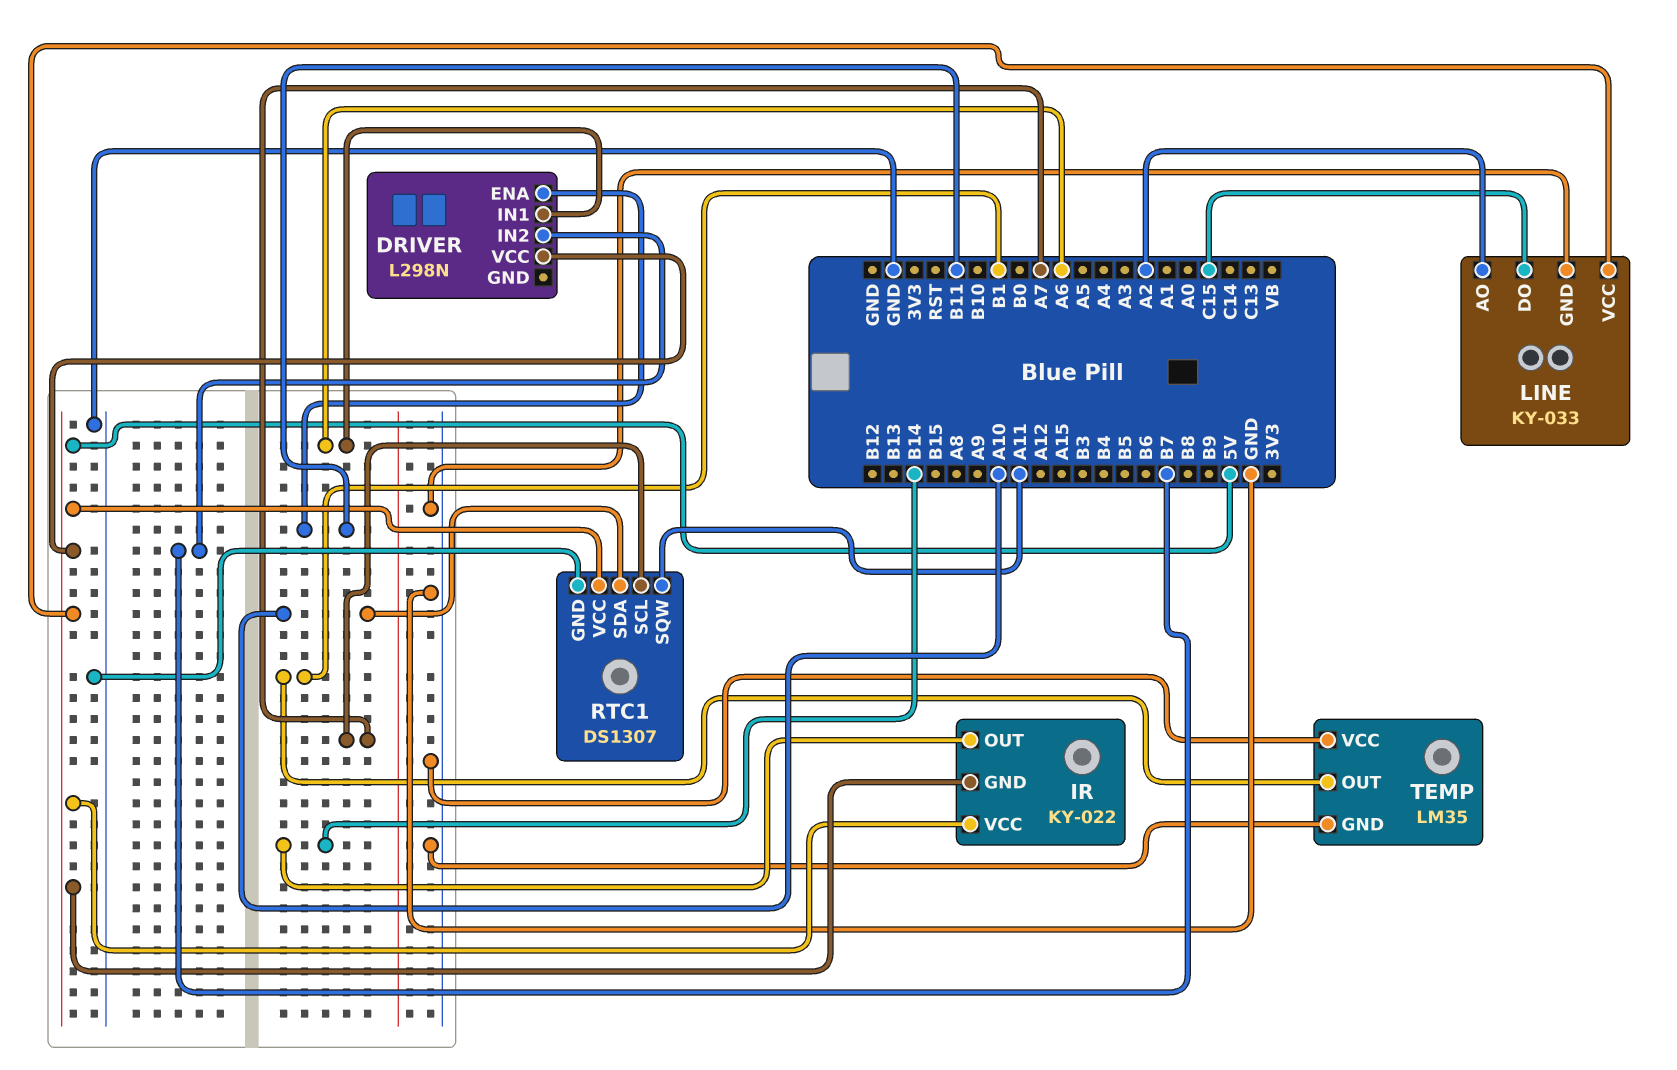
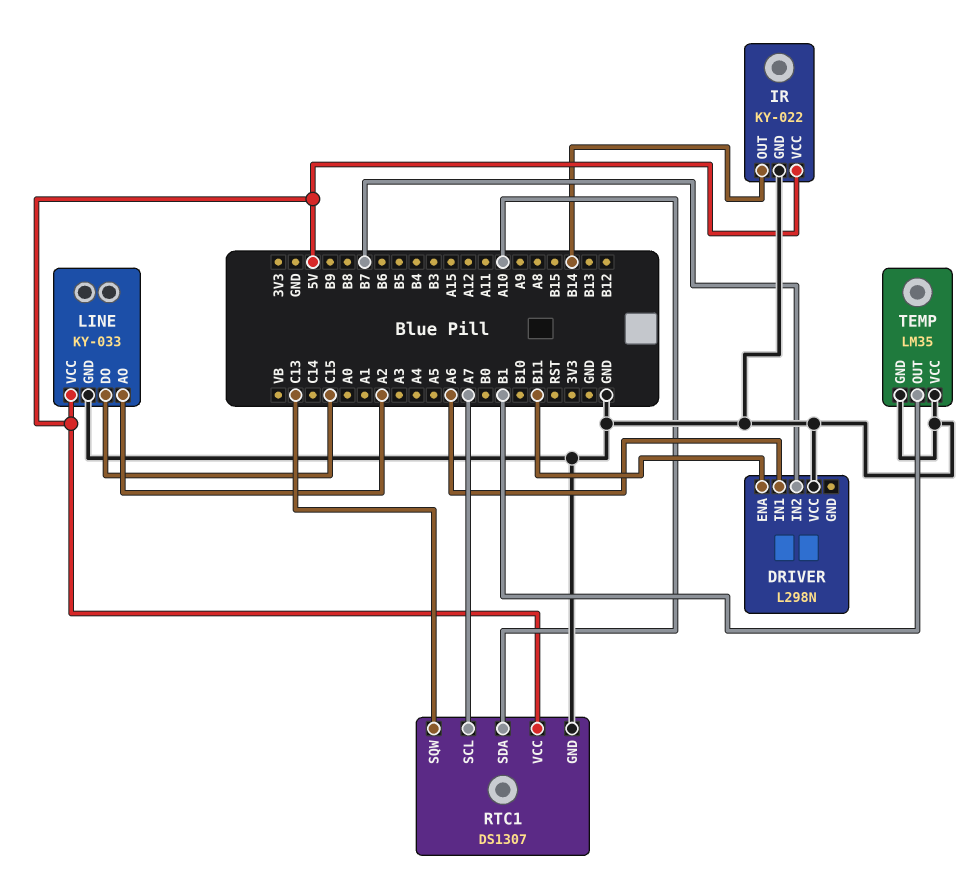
DRIVER pin VCC: 5V -> GND
IR pin GND: 5V -> GND
RTC1 pin SQW: A11 -> C13

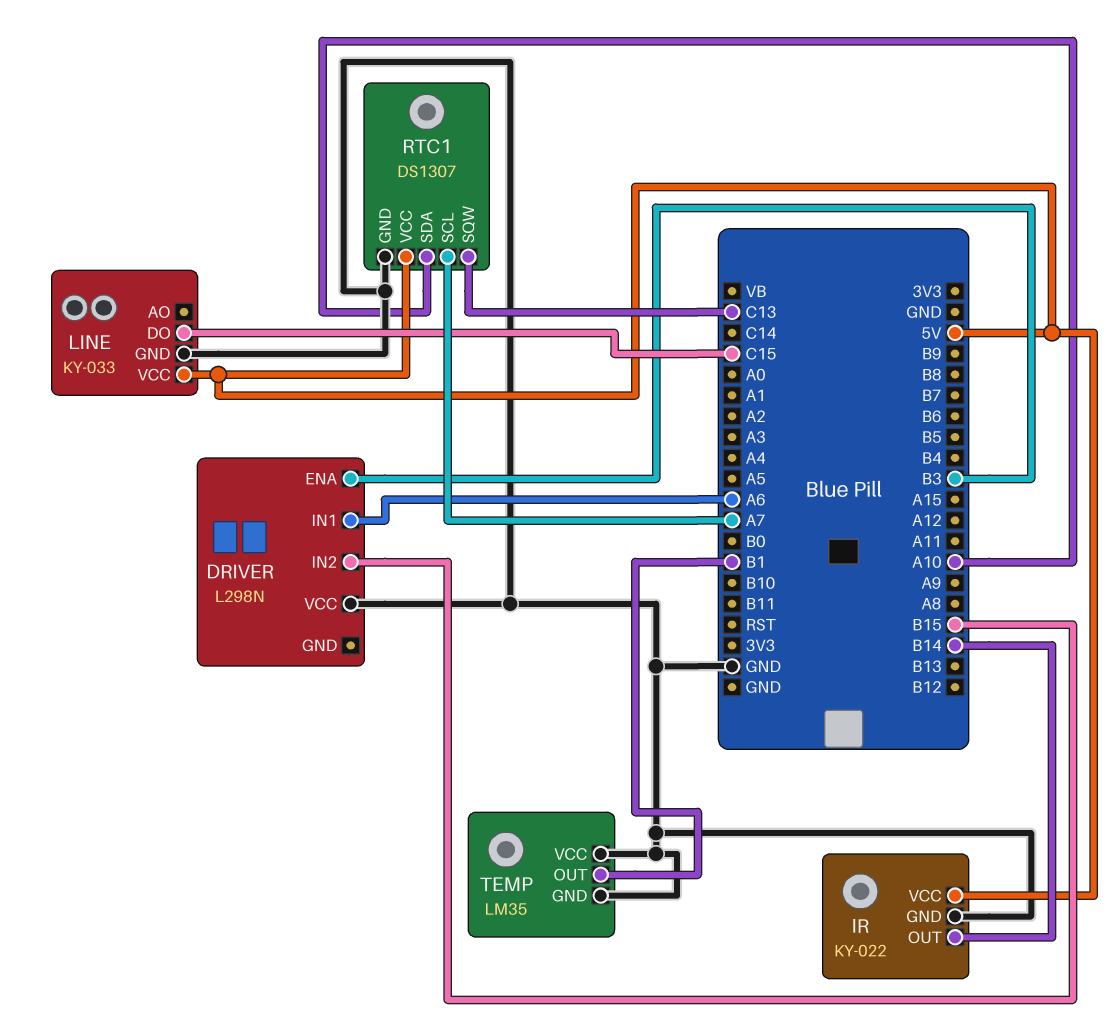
DRIVER pin ENA: B11 -> B3
DRIVER pin IN2: B7 -> B15
LINE pin AO: A2 -> none

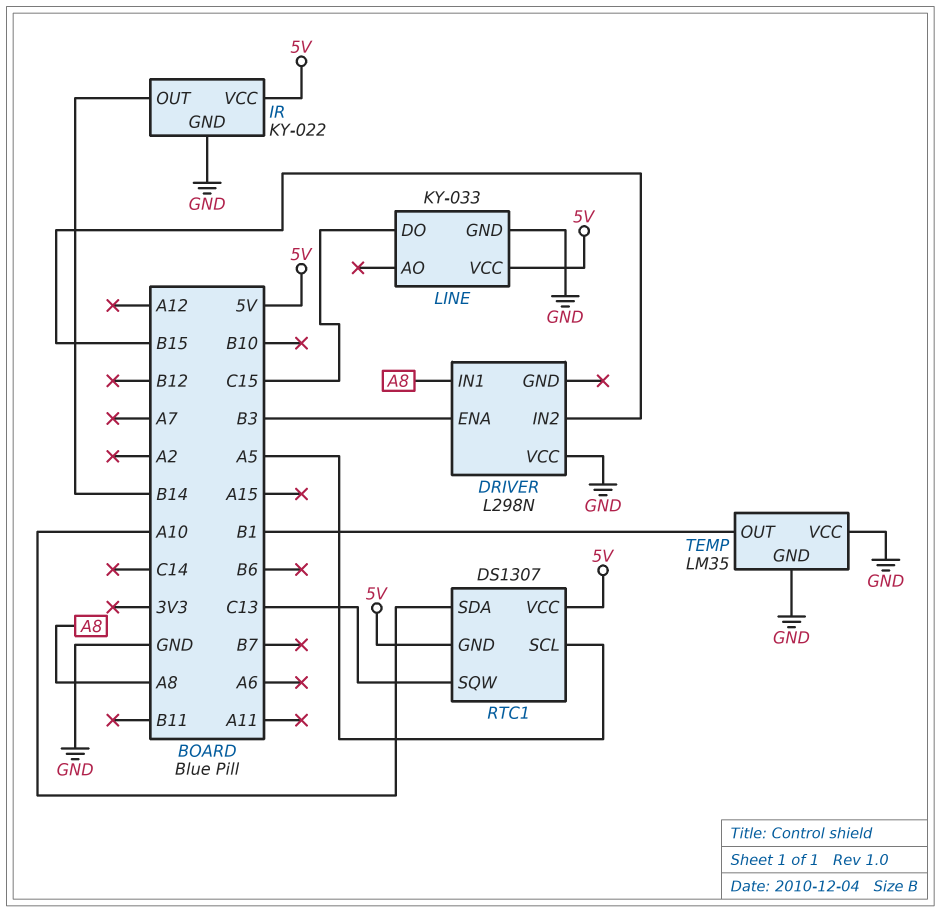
DRIVER pin IN1: A6 -> A8
RTC1 pin GND: GND -> 5V
RTC1 pin SCL: A7 -> A5

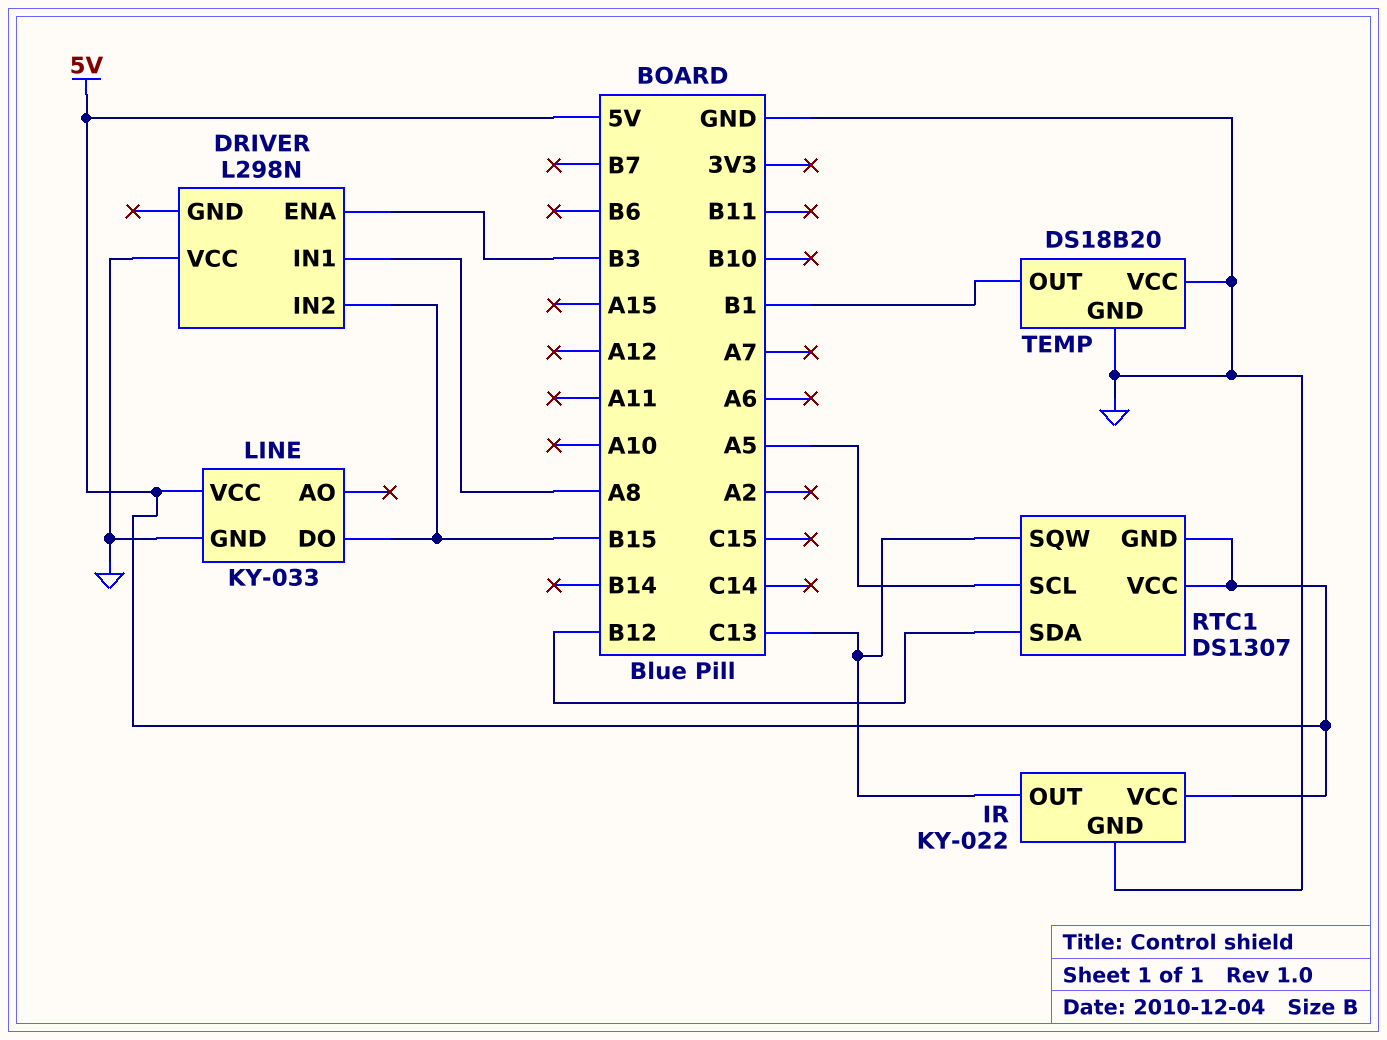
IR pin OUT: B14 -> C13
LINE pin DO: C15 -> B15
RTC1 pin SDA: A10 -> B12
TEMP: LM35 -> DS18B20

